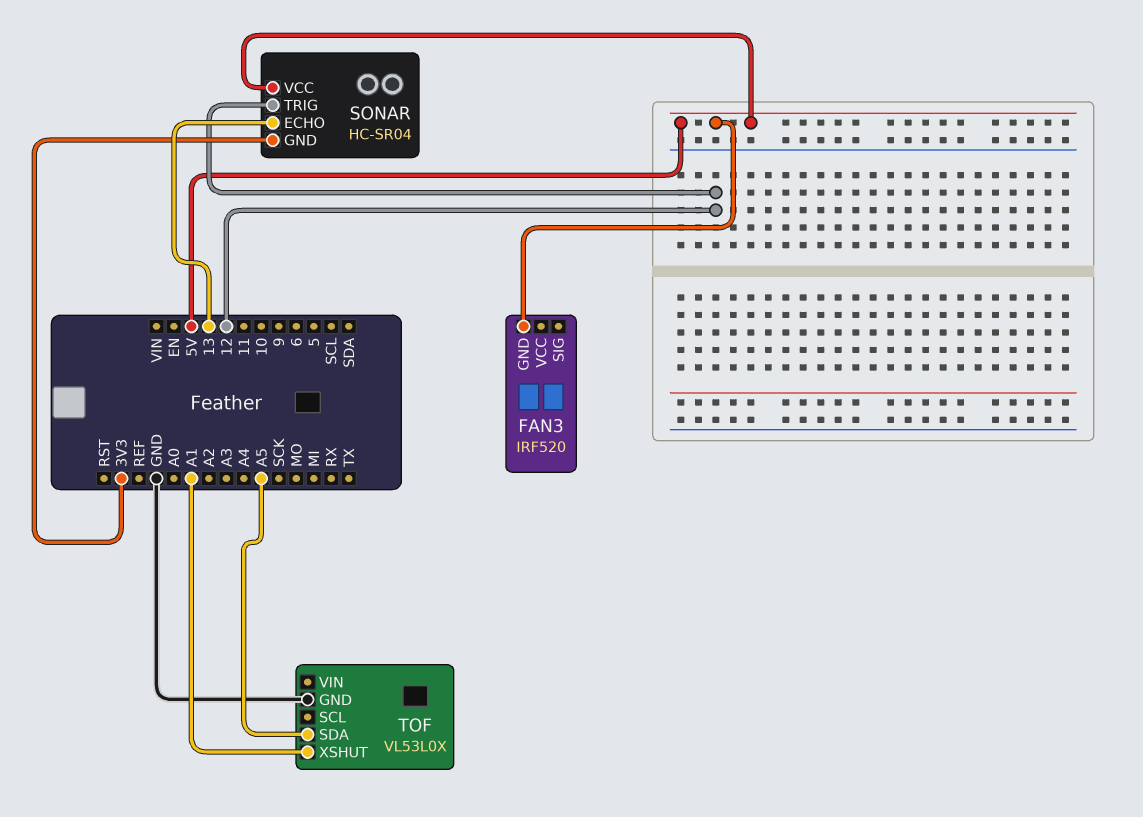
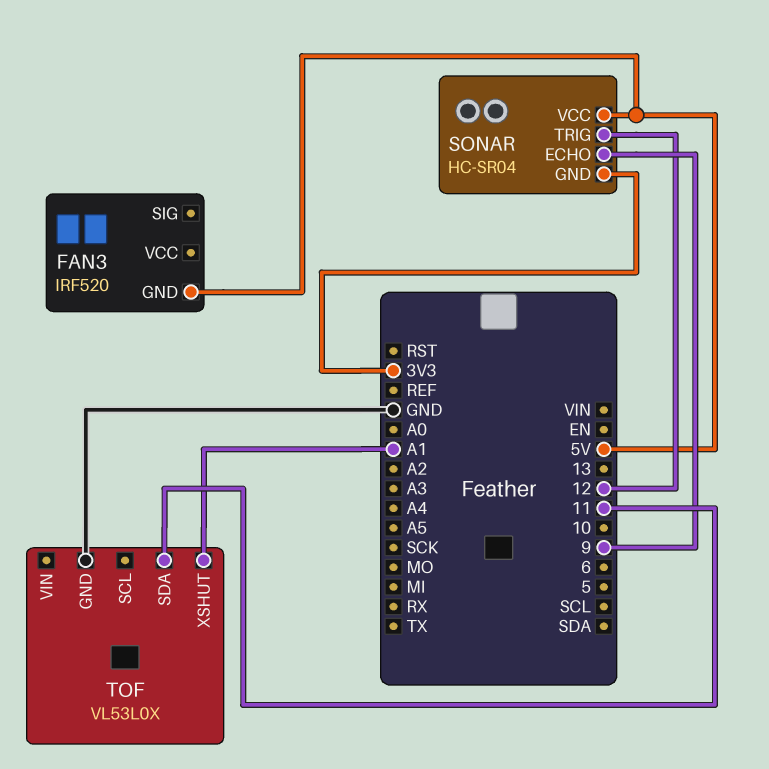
SONAR pin ECHO: 13 -> 9
TOF pin SDA: A5 -> 11

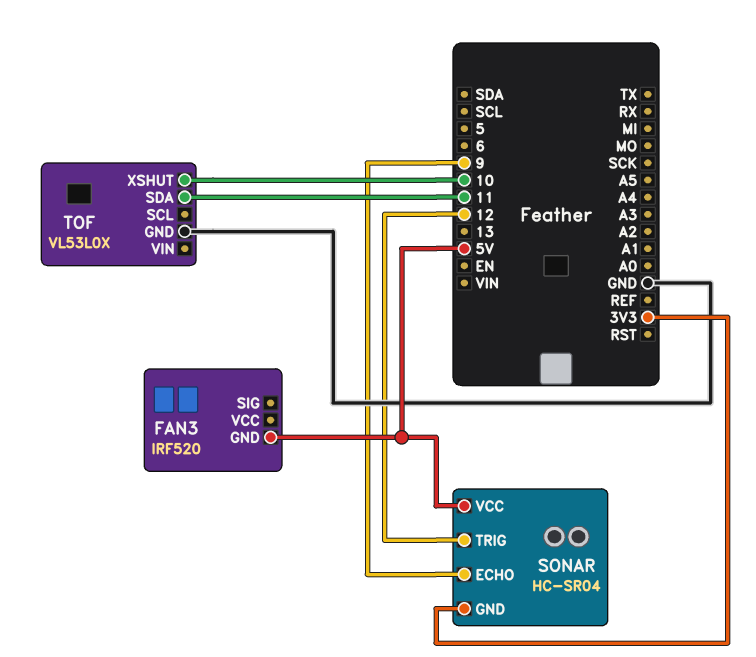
TOF pin XSHUT: A1 -> 10

